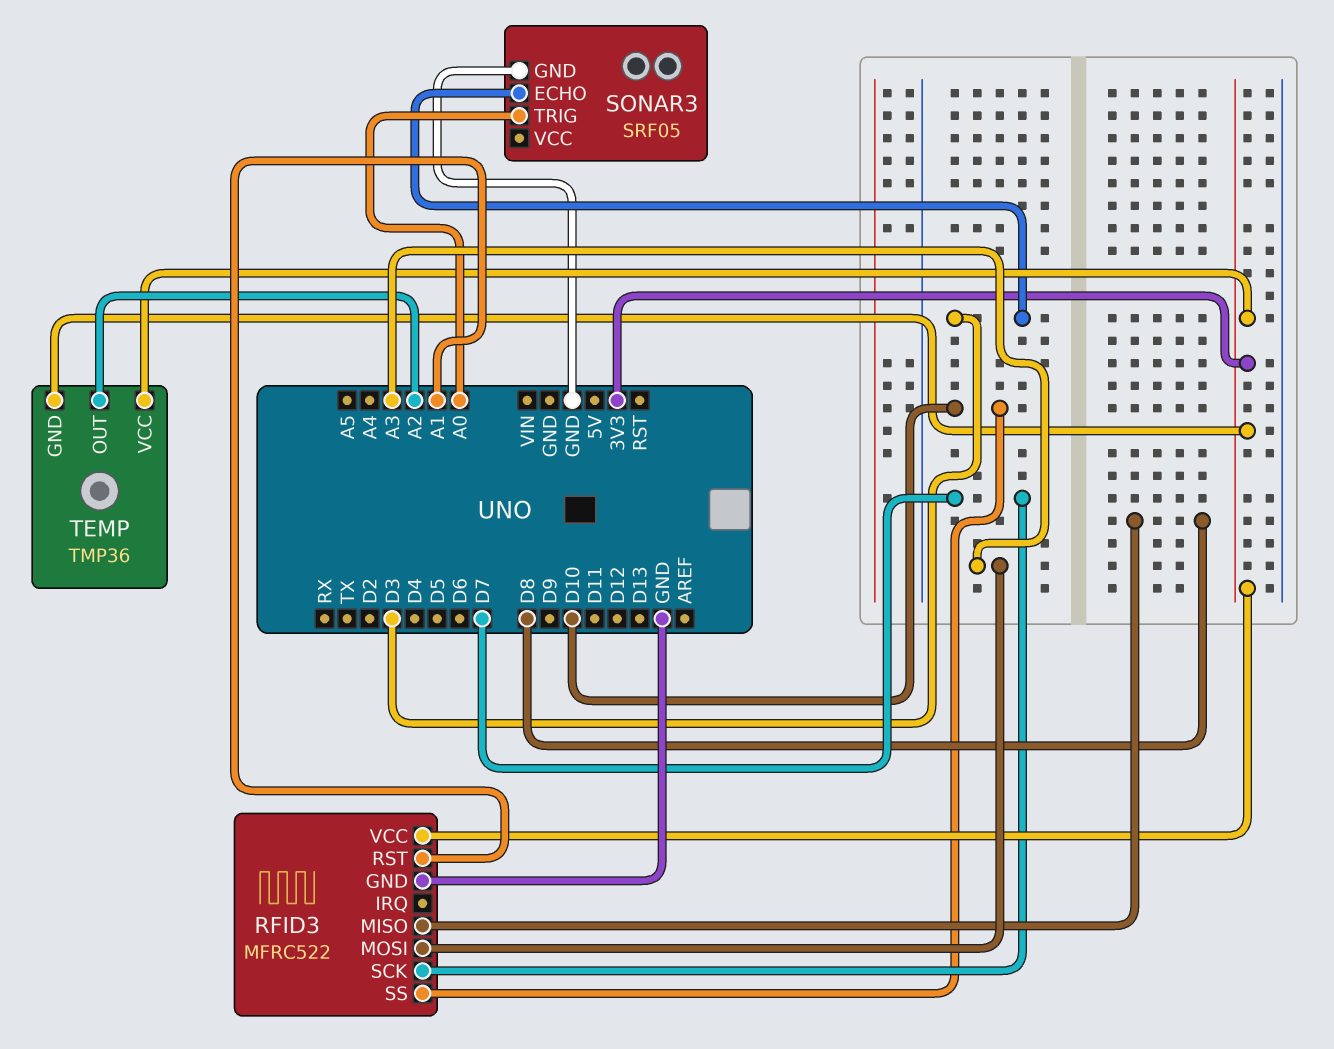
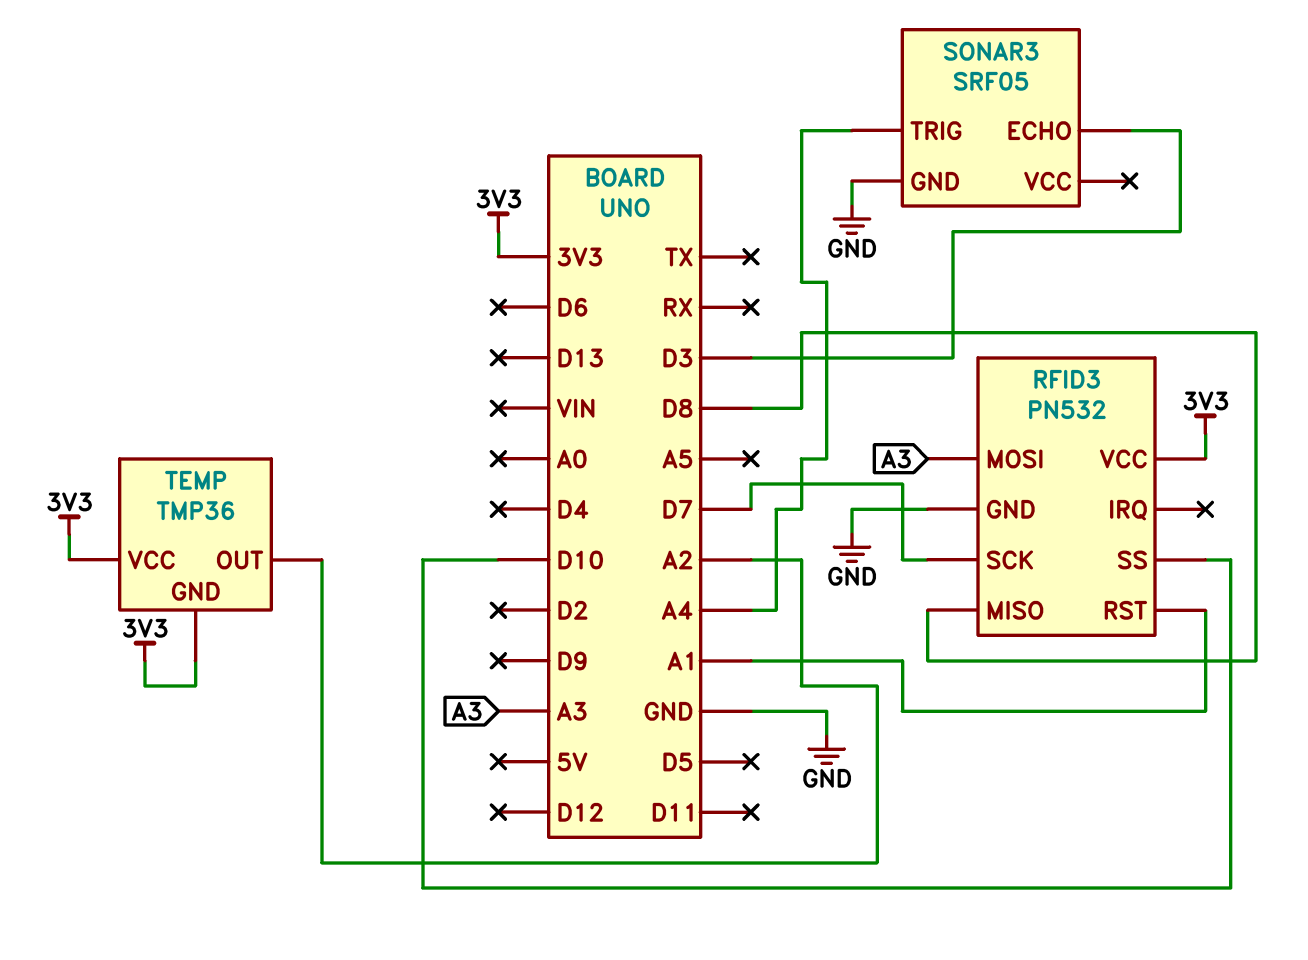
RFID3: MFRC522 -> PN532
SONAR3 pin TRIG: A0 -> A4

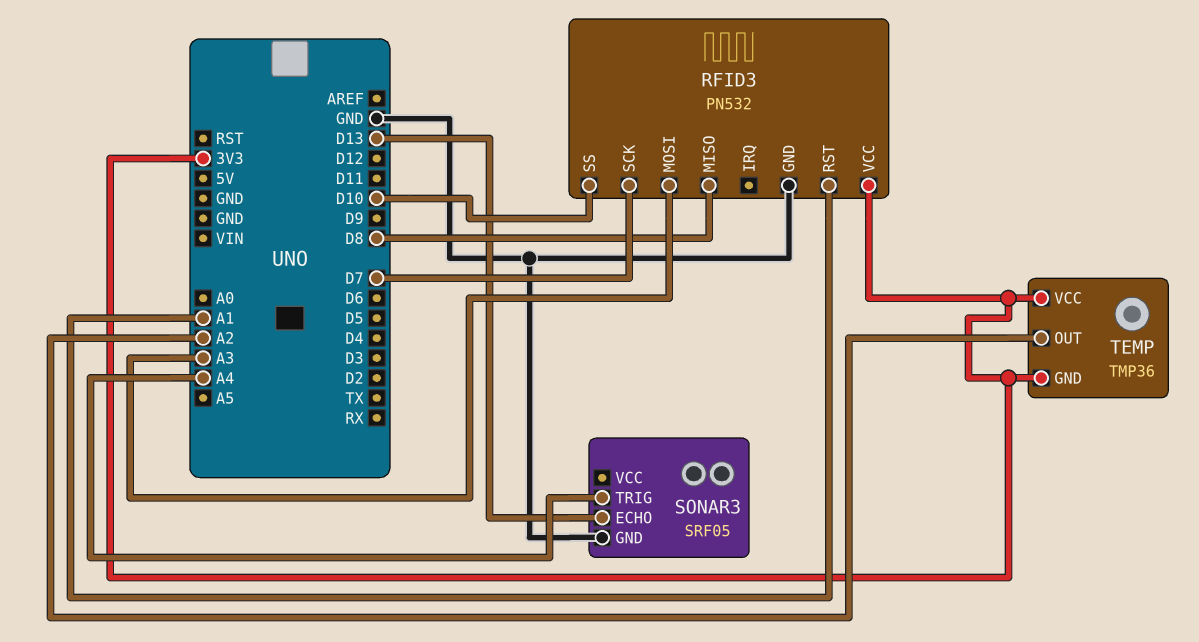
SONAR3 pin ECHO: D3 -> D13

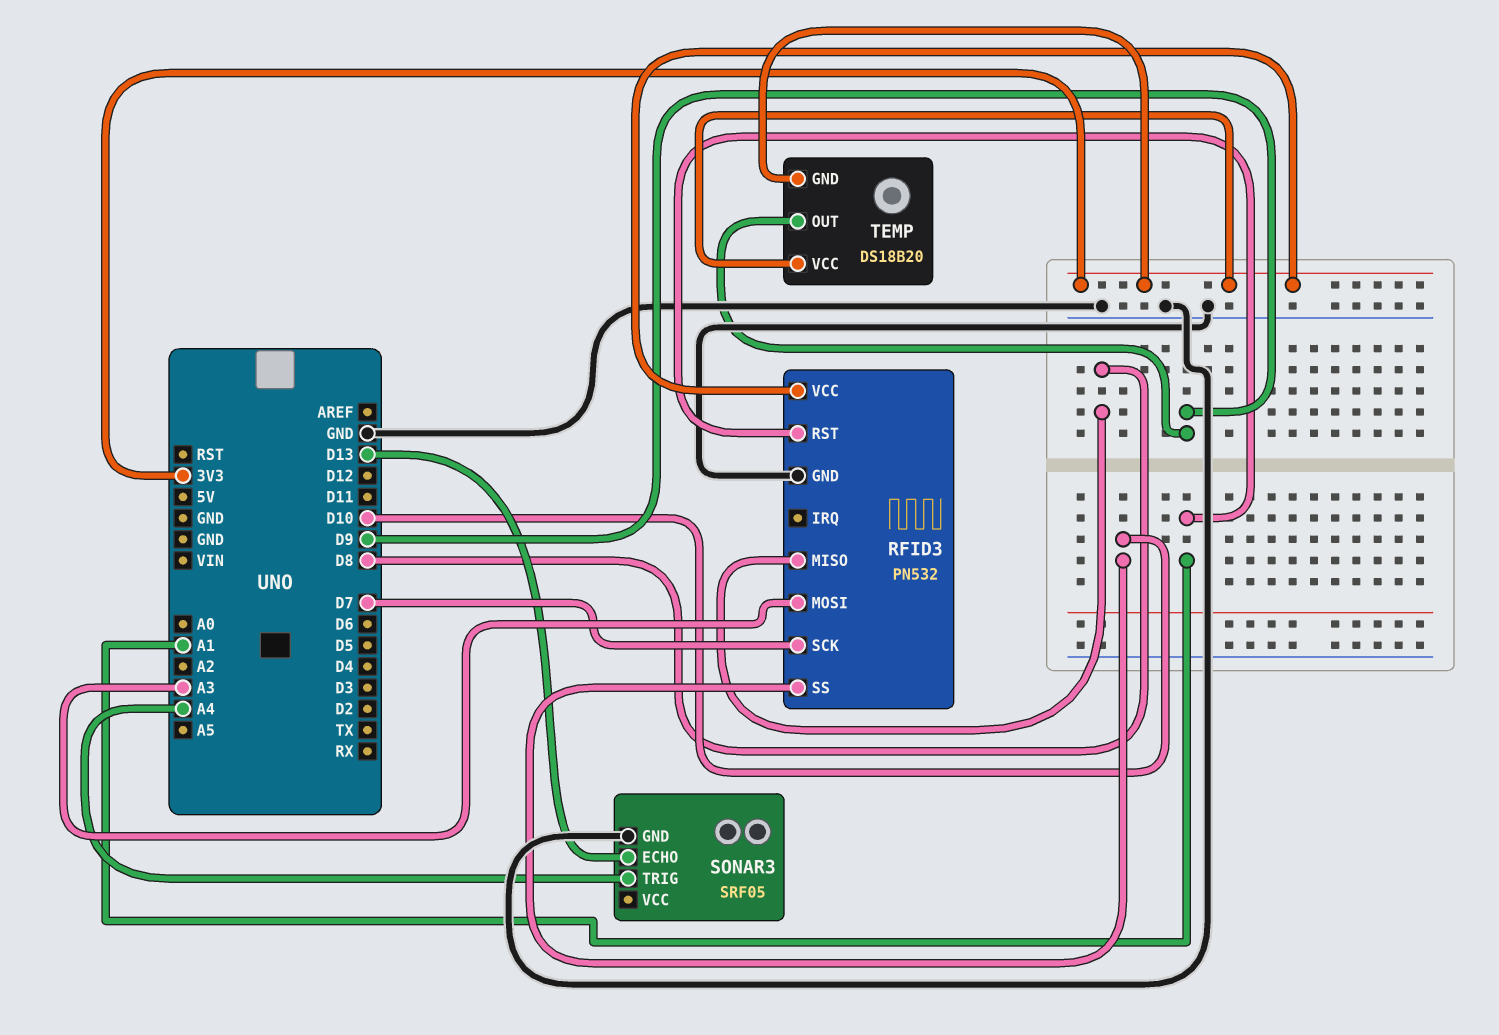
TEMP: TMP36 -> DS18B20
TEMP pin OUT: A2 -> D9

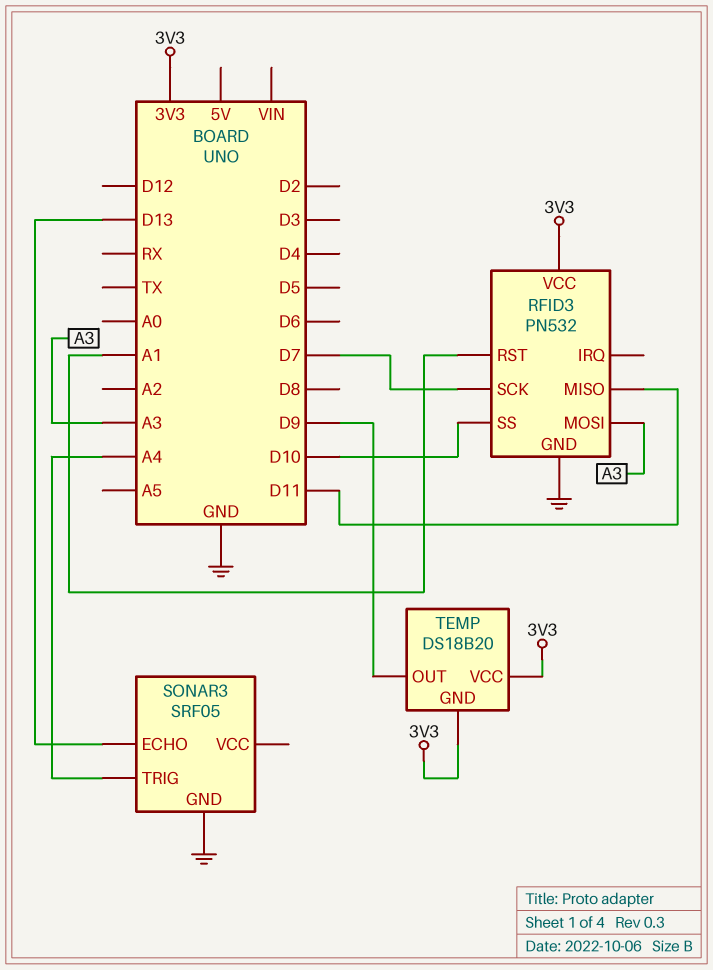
RFID3 pin MISO: D8 -> D11

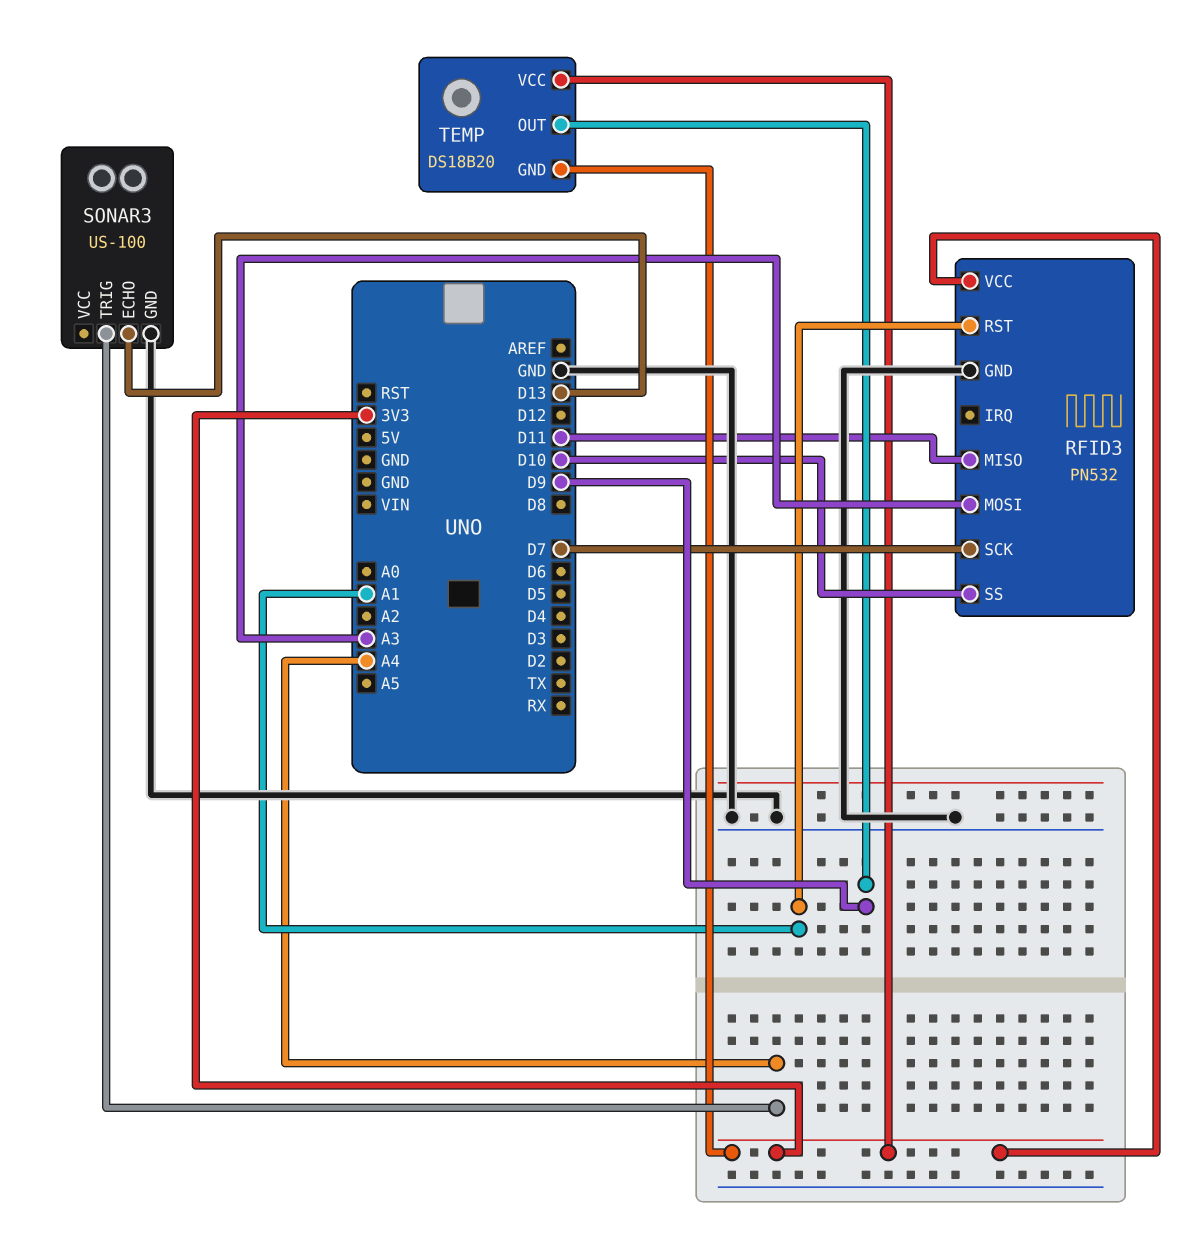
SONAR3: SRF05 -> US-100

